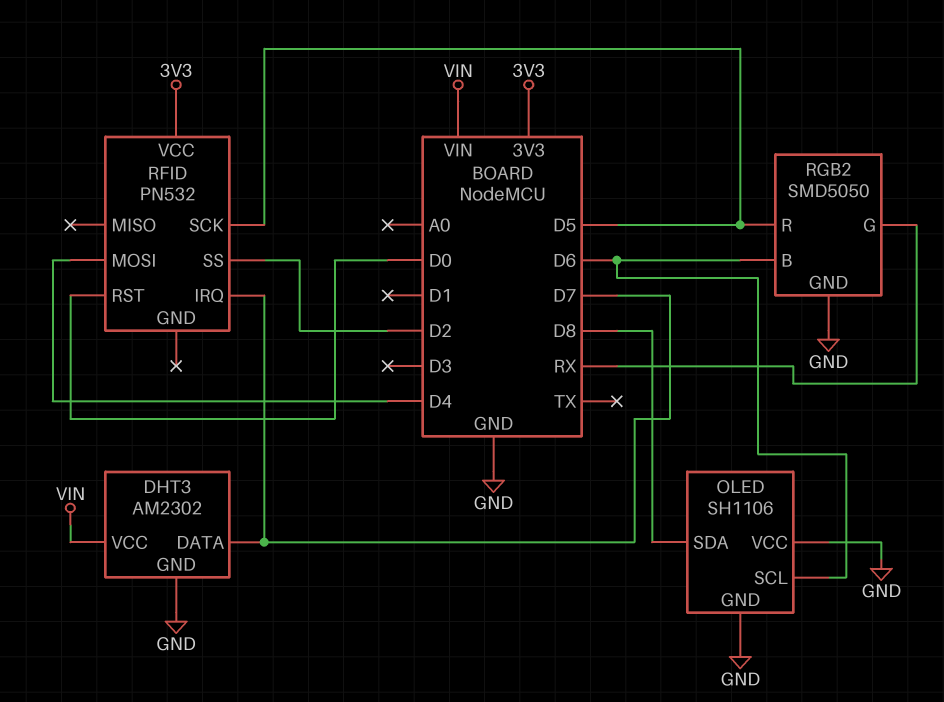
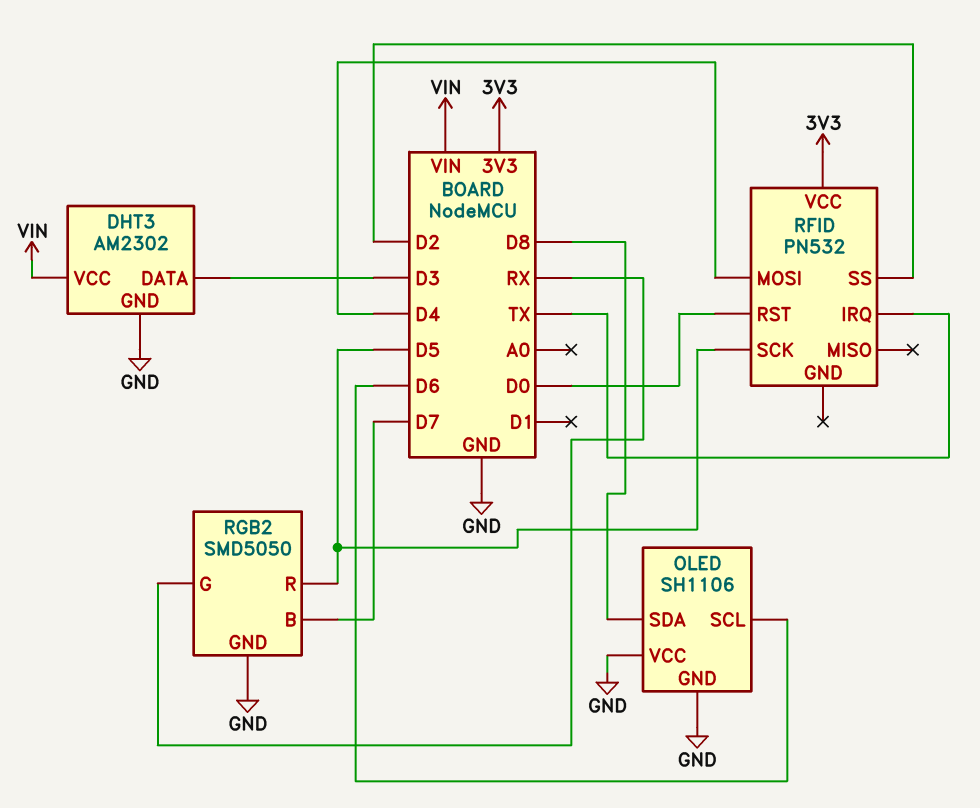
DHT3 pin DATA: D7 -> D3
RFID pin IRQ: D7 -> TX
RGB2 pin B: D6 -> D7

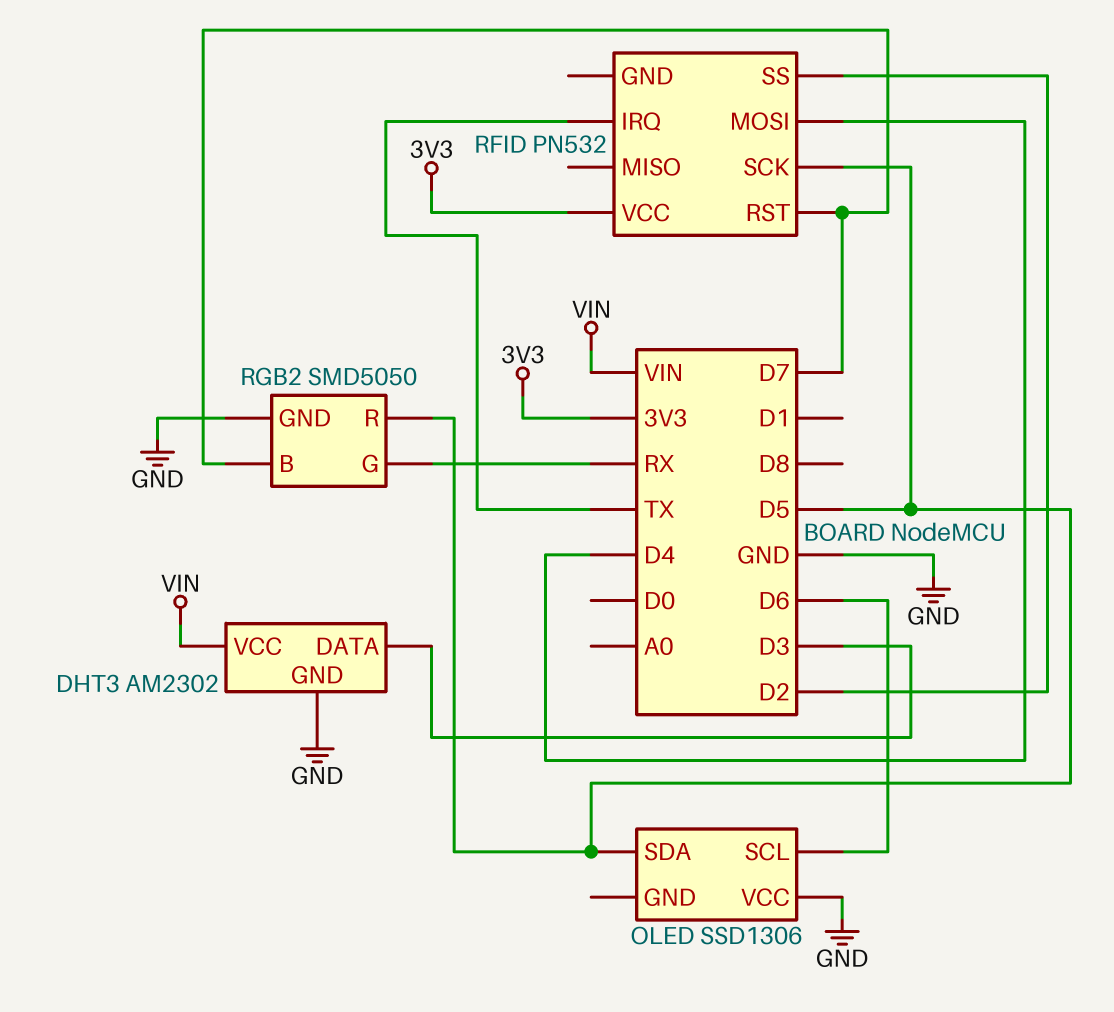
OLED: SH1106 -> SSD1306
OLED pin GND: GND -> none
OLED pin SDA: D8 -> D5
RFID pin RST: D0 -> D7

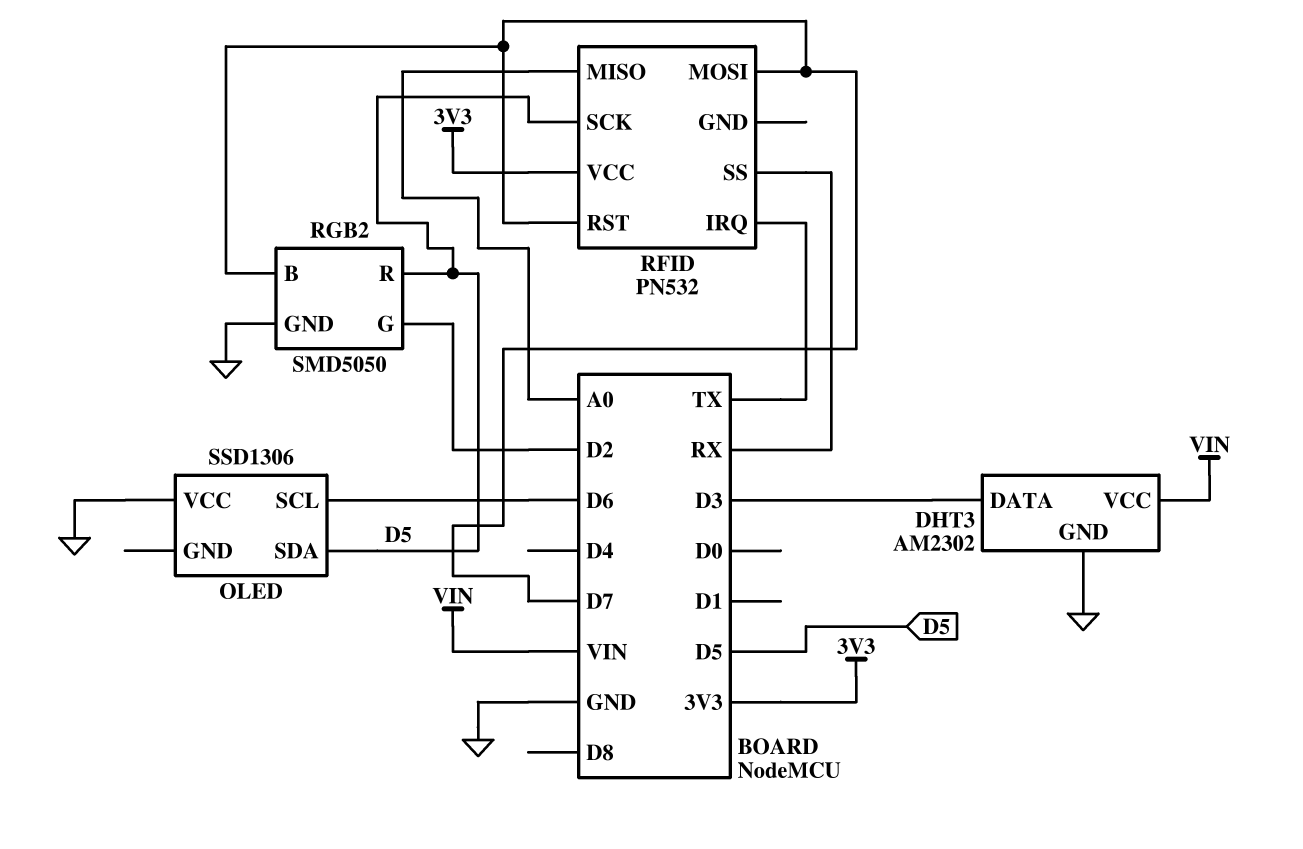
RFID pin MISO: none -> A0
RFID pin MOSI: D4 -> D7
RFID pin SS: D2 -> RX
RGB2 pin G: RX -> D2

